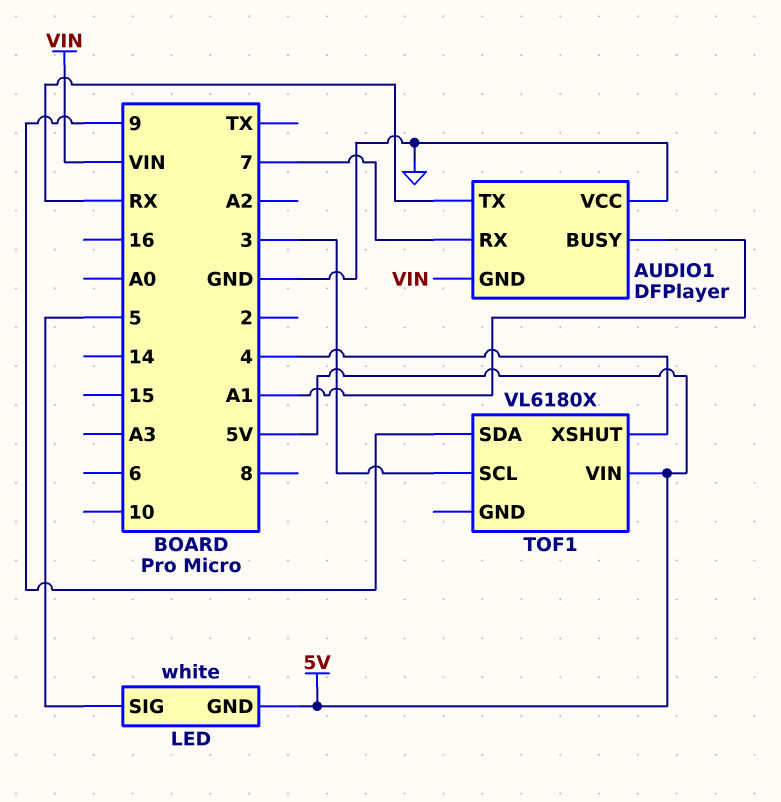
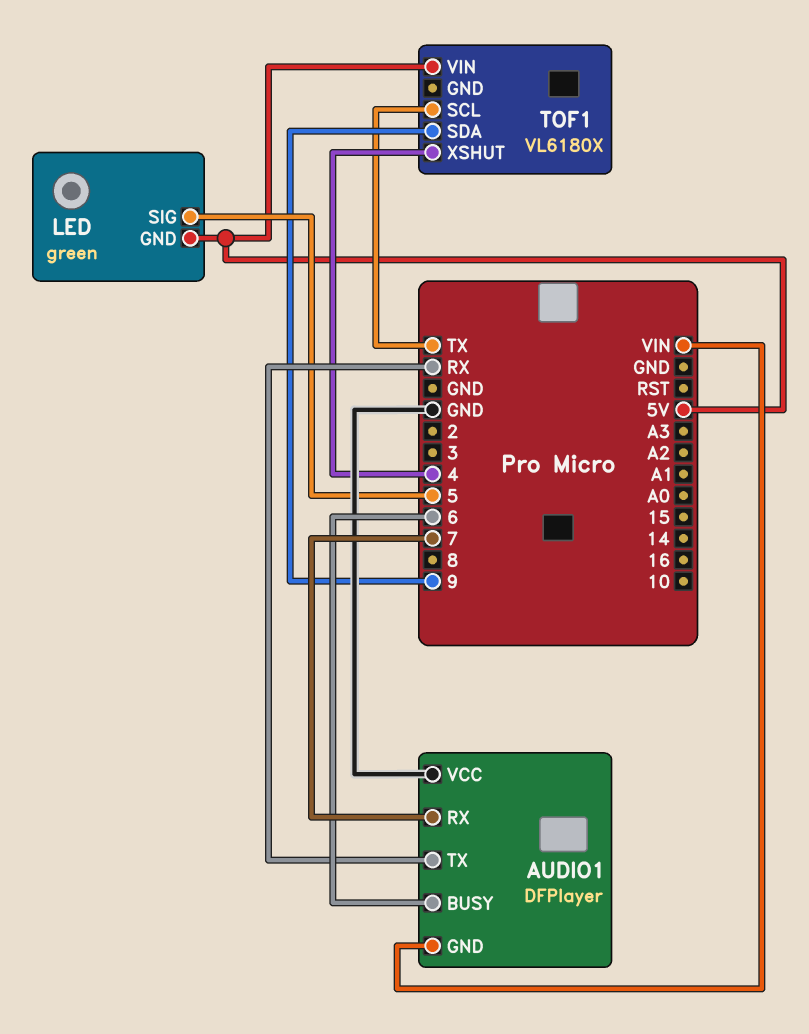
AUDIO1 pin BUSY: A1 -> 6
LED: white -> green
TOF1 pin SCL: 3 -> TX

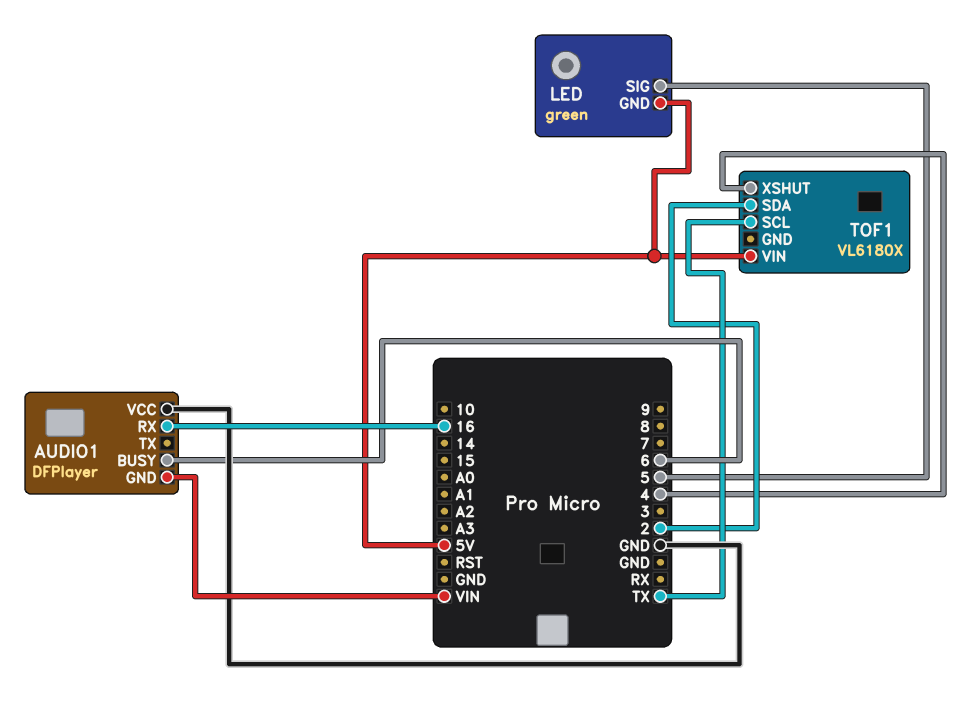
AUDIO1 pin RX: 7 -> 16
AUDIO1 pin TX: RX -> none
TOF1 pin SDA: 9 -> 2

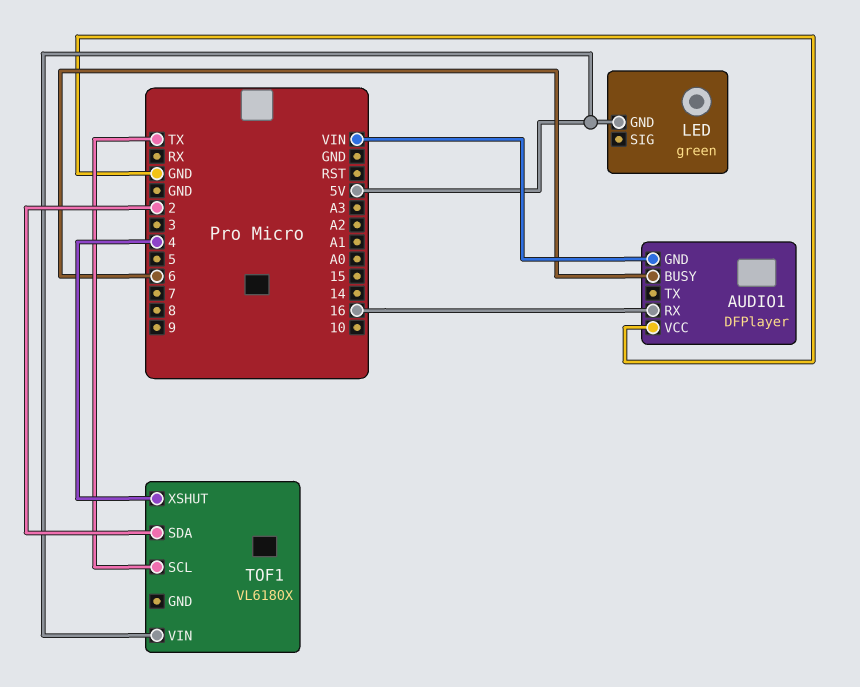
LED pin SIG: 5 -> none

